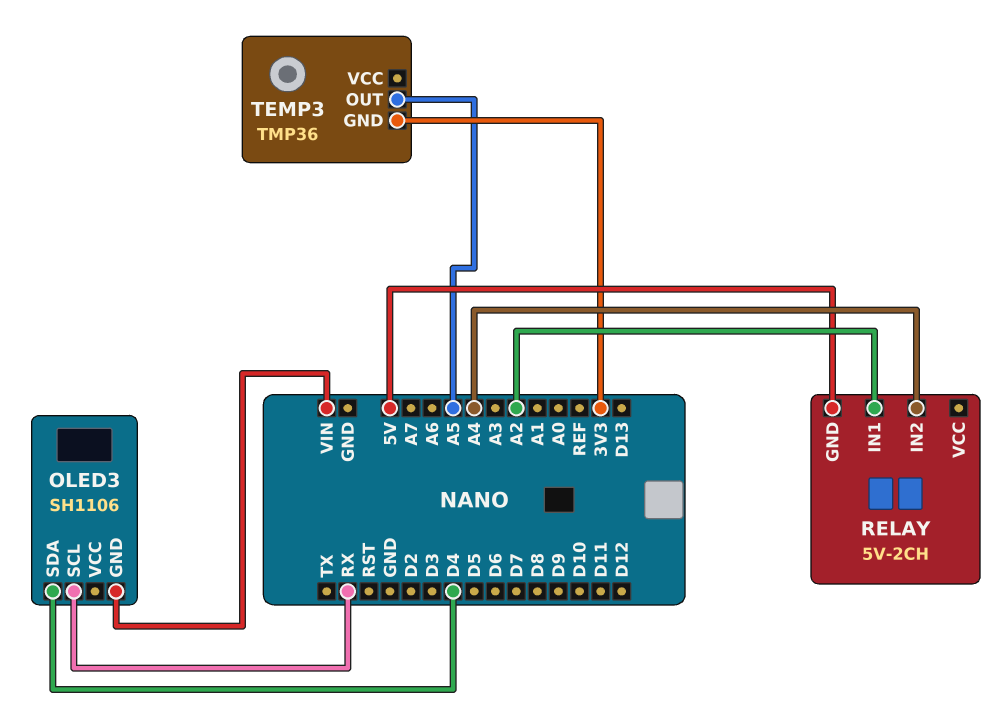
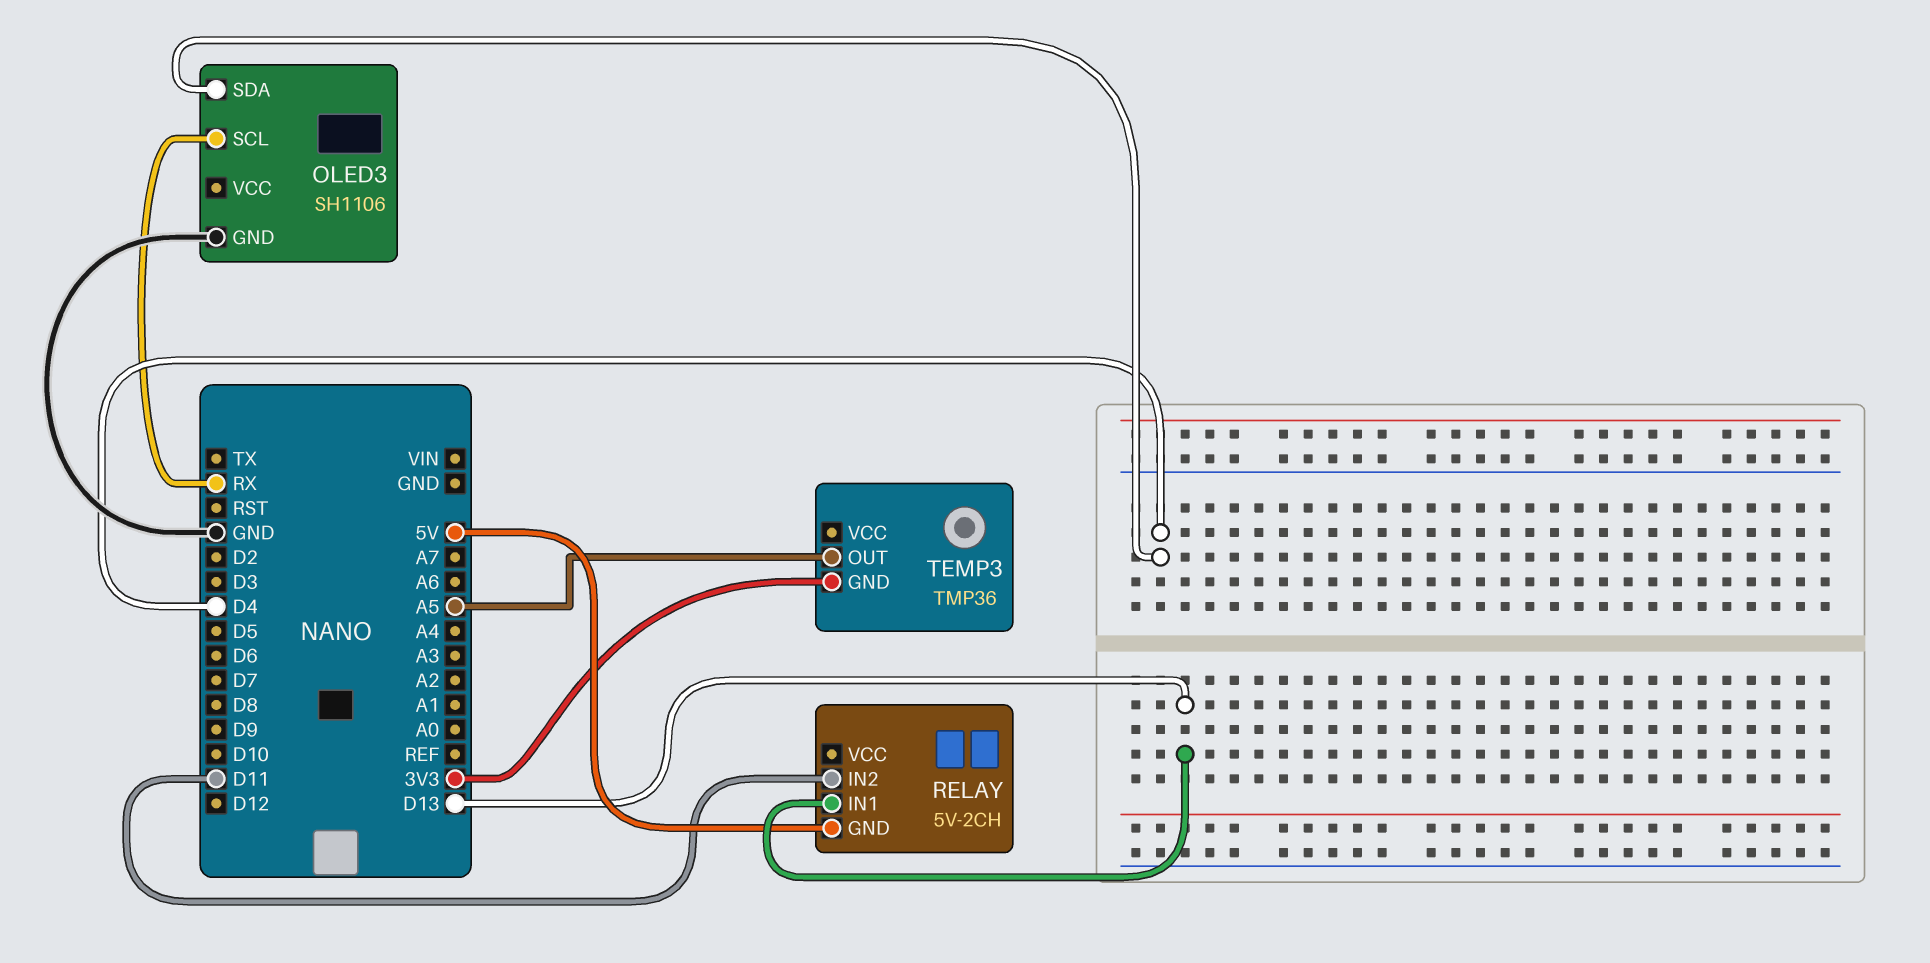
OLED3 pin GND: VIN -> GND
RELAY pin IN1: A2 -> D13
RELAY pin IN2: A4 -> D11

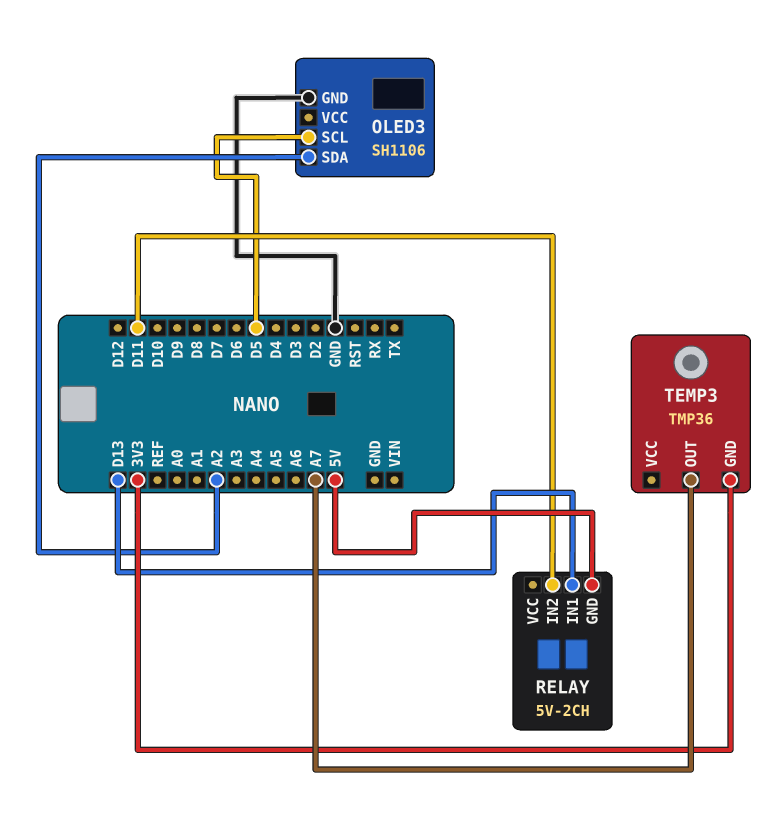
OLED3 pin SCL: RX -> D5
OLED3 pin SDA: D4 -> A2
TEMP3 pin OUT: A5 -> A7

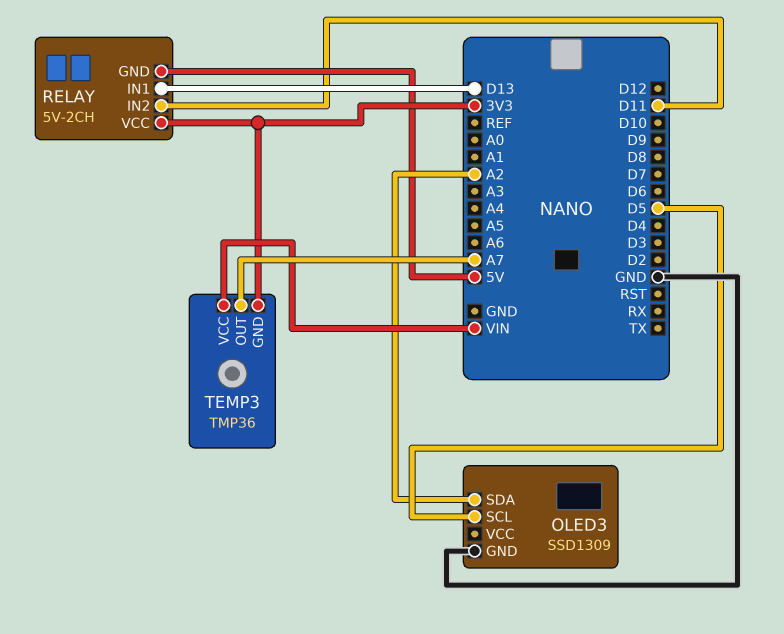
OLED3: SH1106 -> SSD1309
RELAY pin VCC: none -> 3V3
TEMP3 pin VCC: none -> VIN

